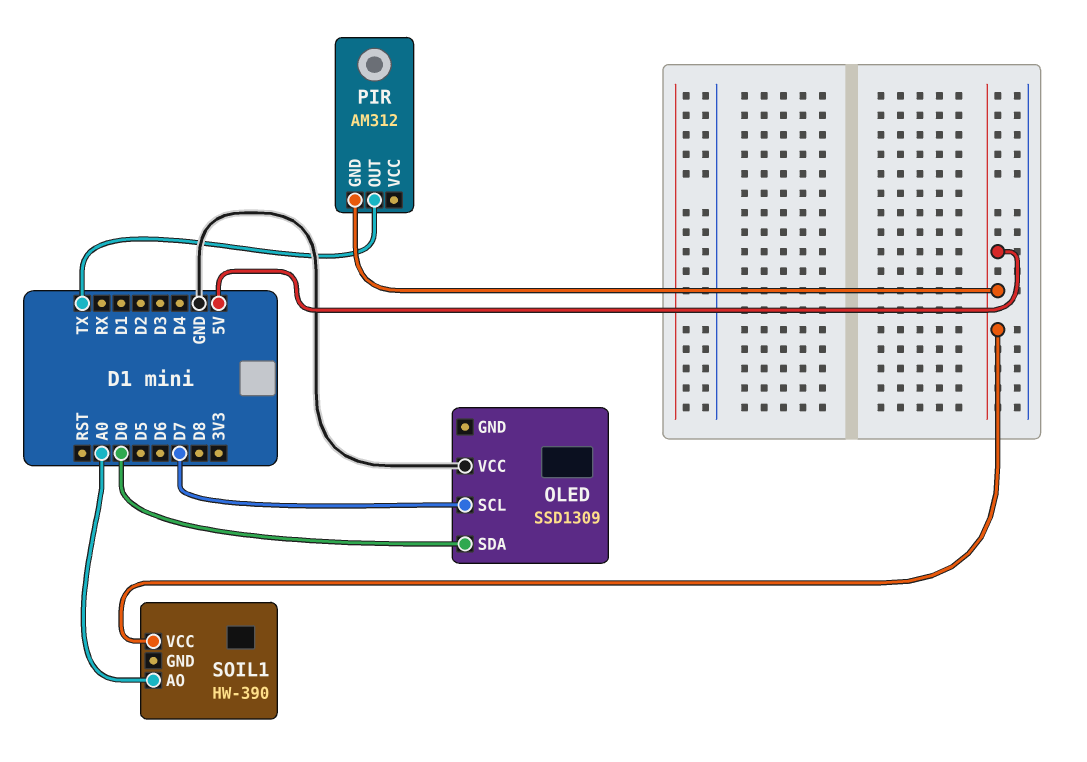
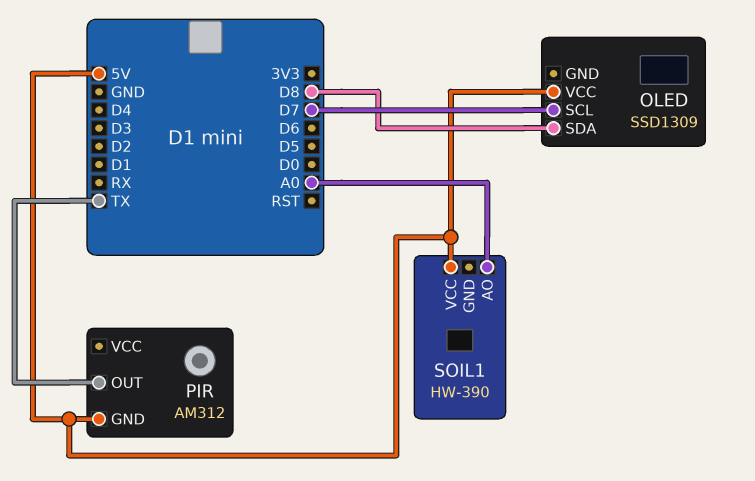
OLED pin SDA: D0 -> D8
OLED pin VCC: GND -> 5V

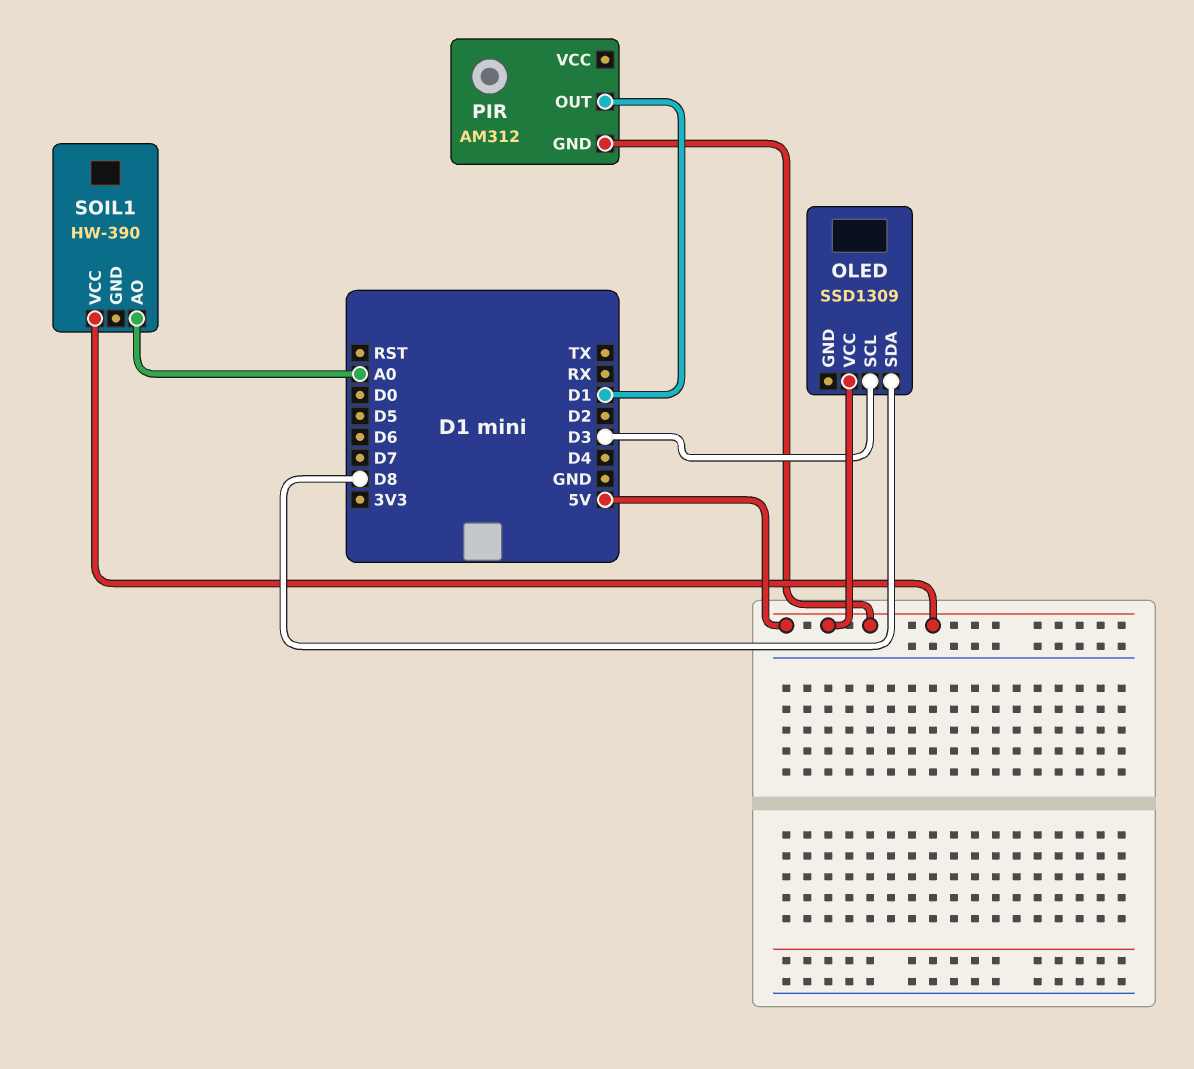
OLED pin SCL: D7 -> D3
PIR pin OUT: TX -> D1

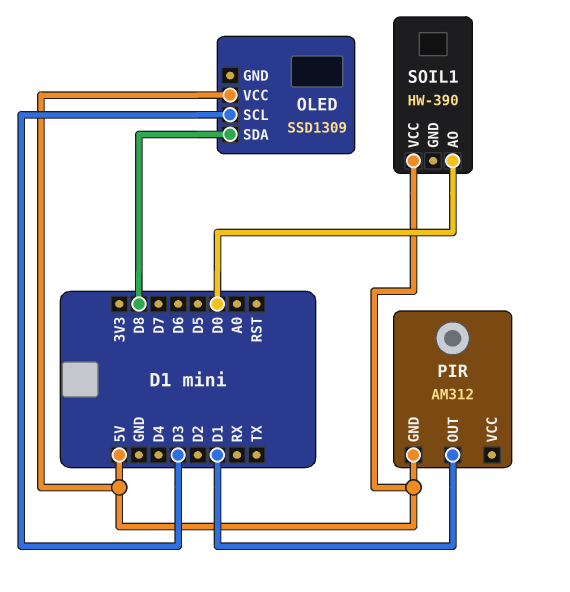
SOIL1 pin AO: A0 -> D0

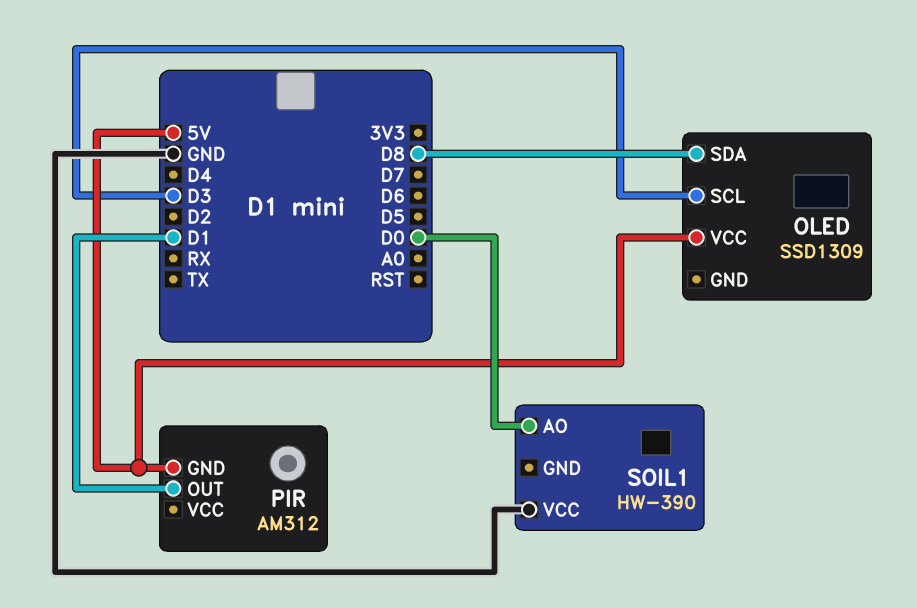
SOIL1 pin VCC: 5V -> GND

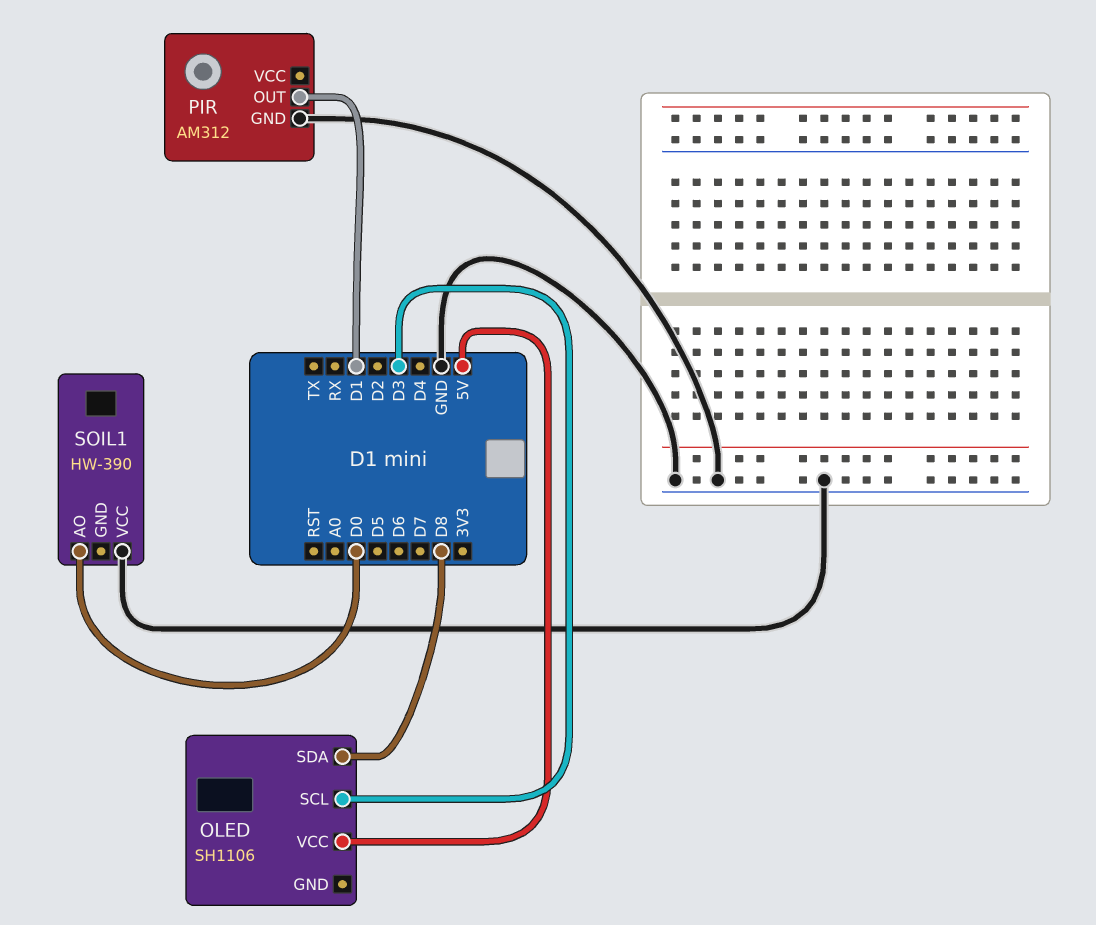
OLED: SSD1309 -> SH1106
PIR pin GND: 5V -> GND

